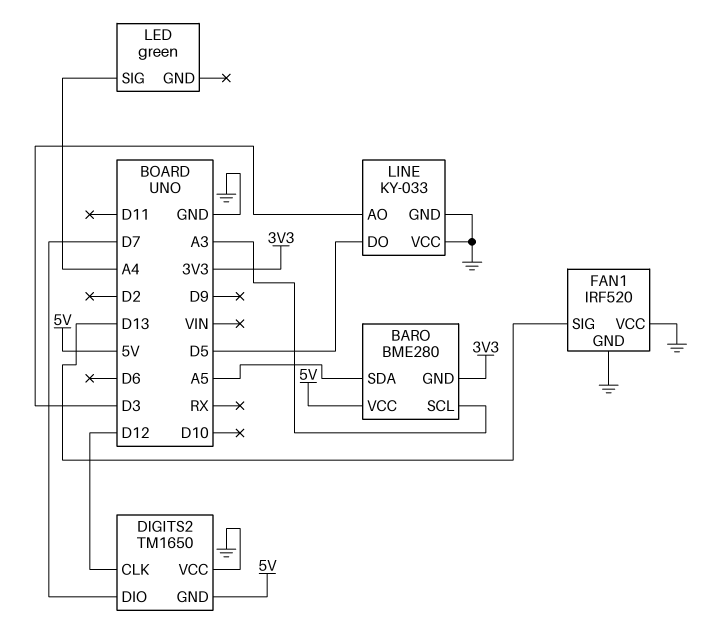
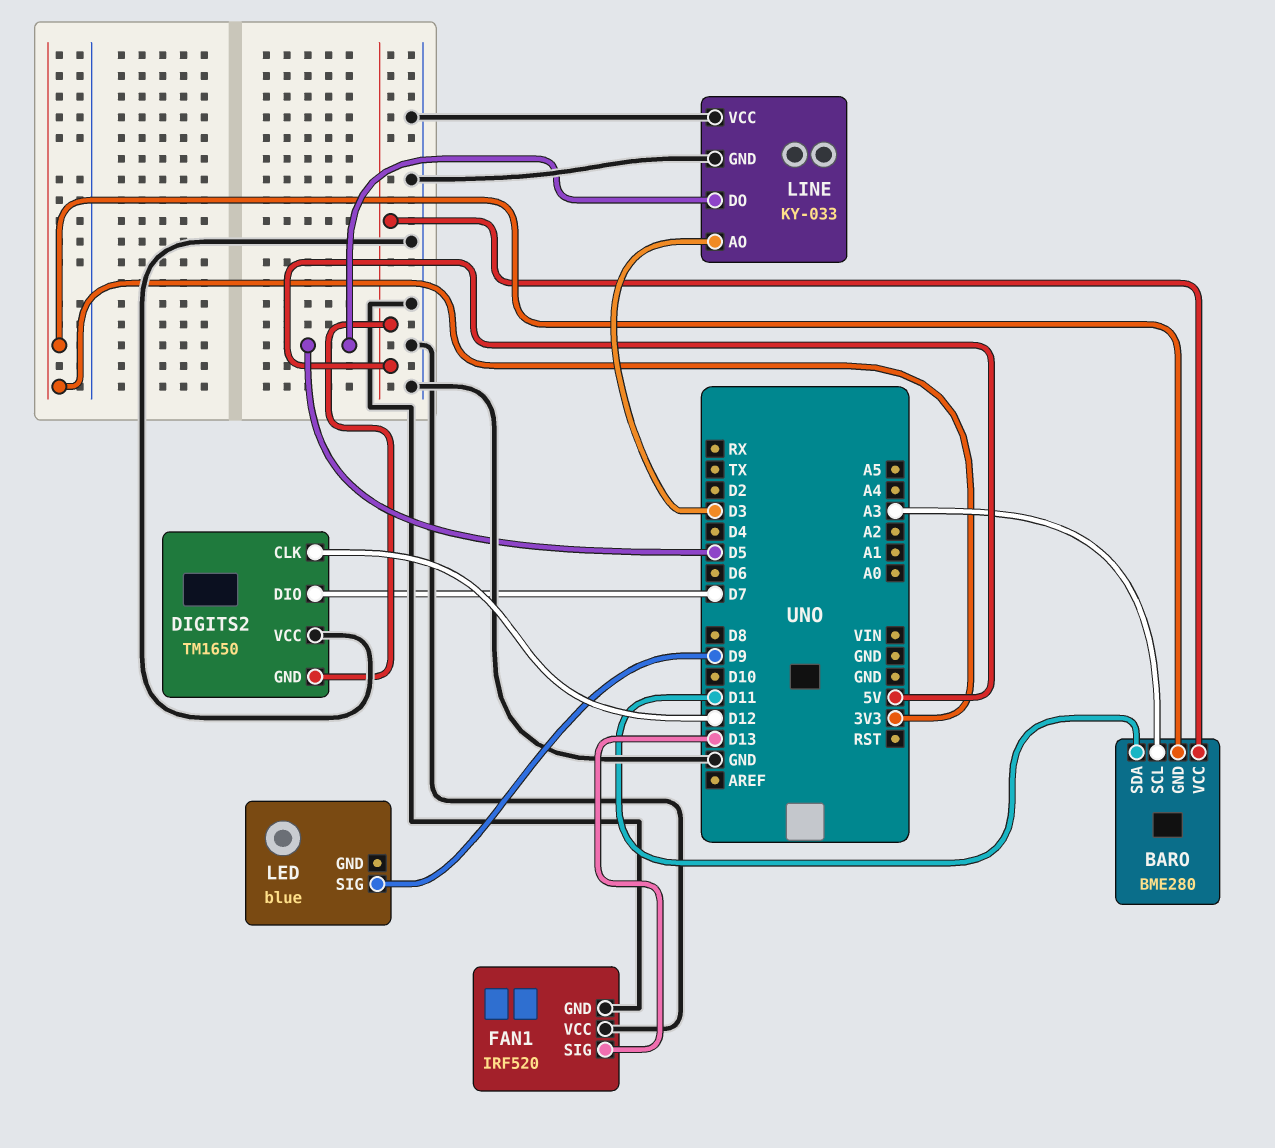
BARO pin SDA: A5 -> D11
LED: green -> blue
LED pin SIG: A4 -> D9

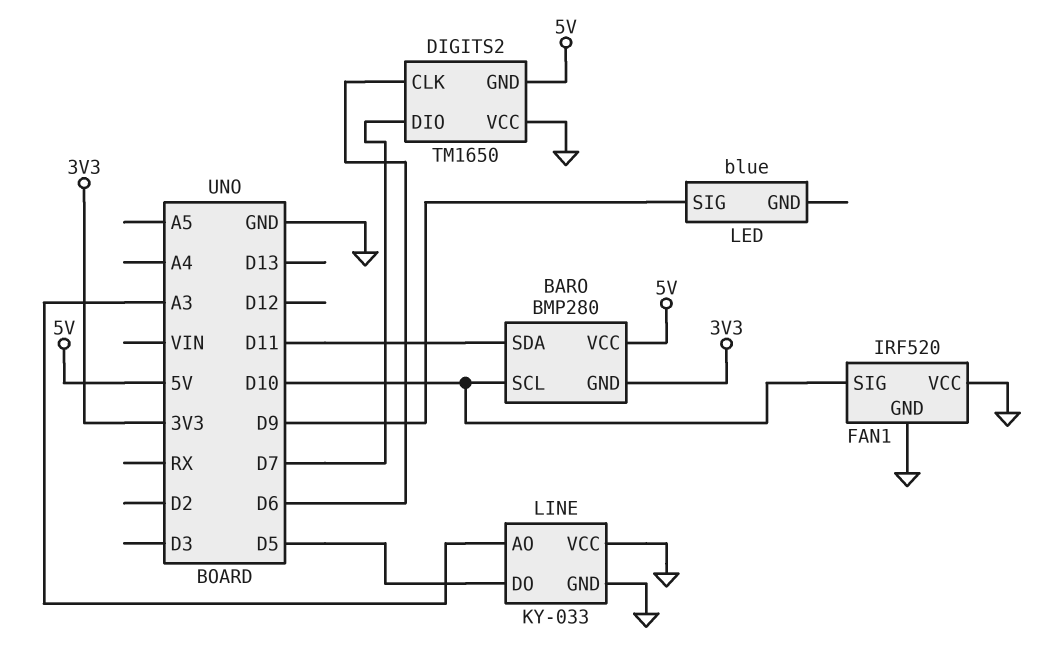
BARO: BME280 -> BMP280
BARO pin SCL: A3 -> D10
DIGITS2 pin CLK: D12 -> D6
FAN1 pin SIG: D13 -> D10
LINE pin AO: D3 -> A3

